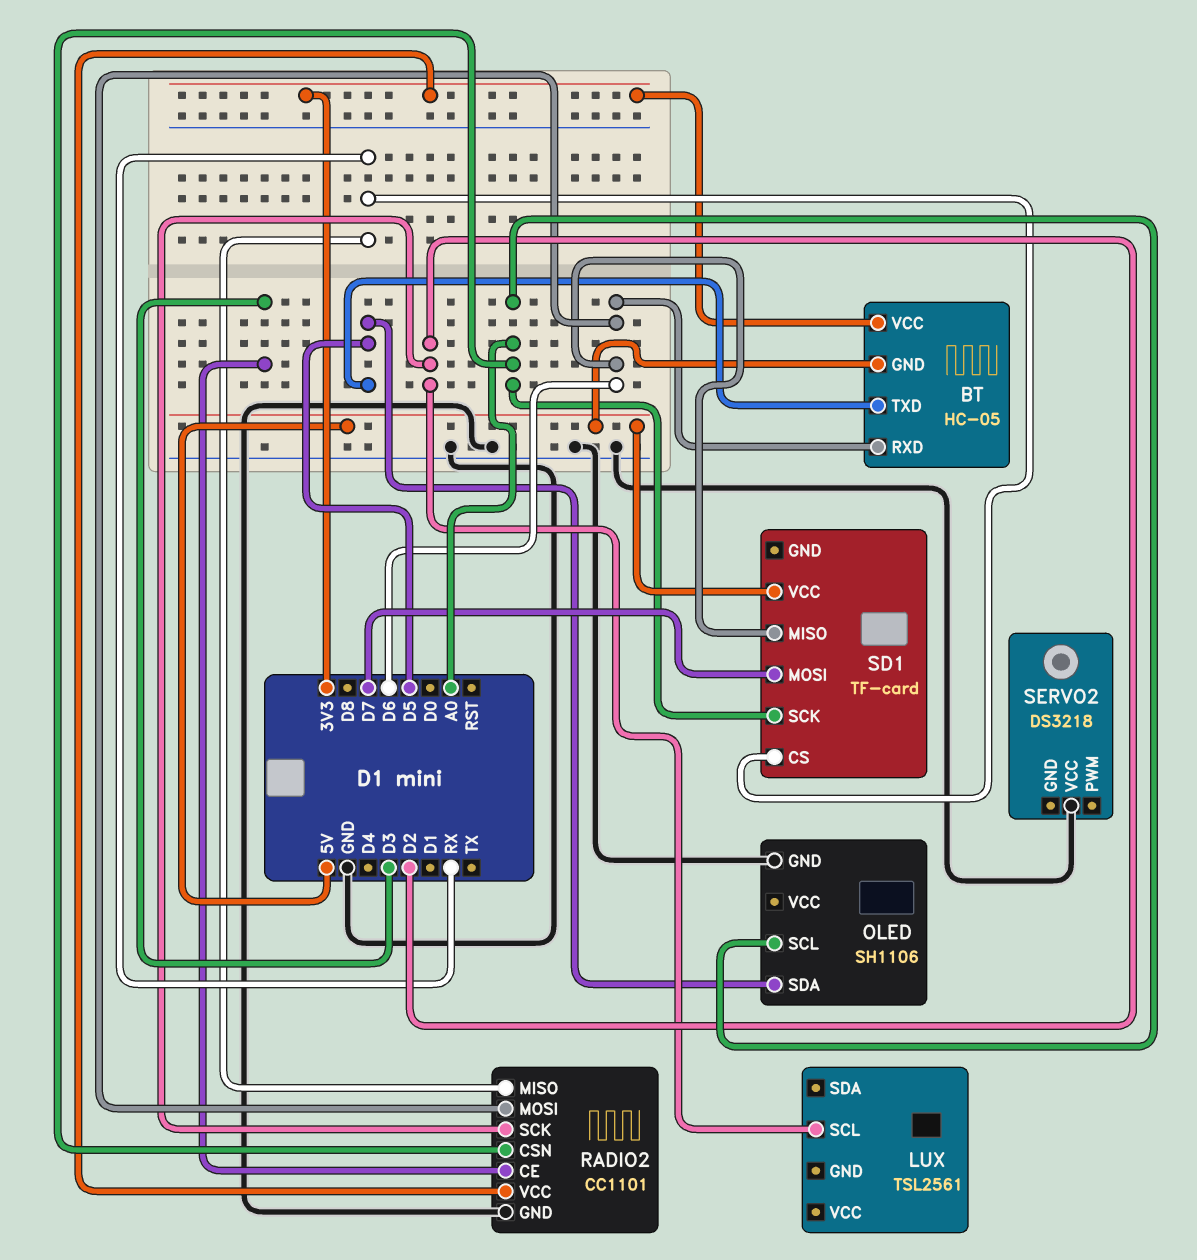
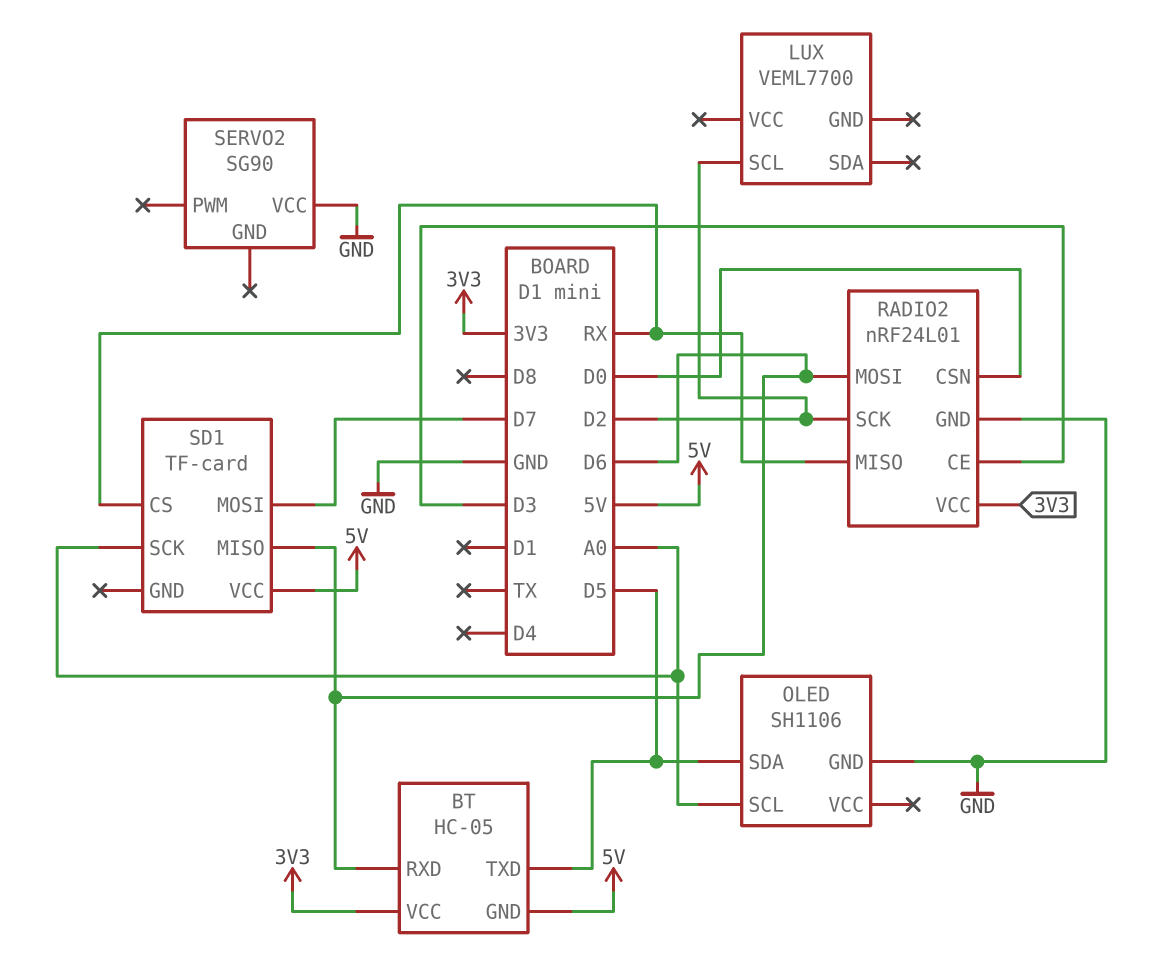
LUX: TSL2561 -> VEML7700
RADIO2: CC1101 -> nRF24L01
RADIO2 pin CSN: A0 -> D0
SERVO2: DS3218 -> SG90

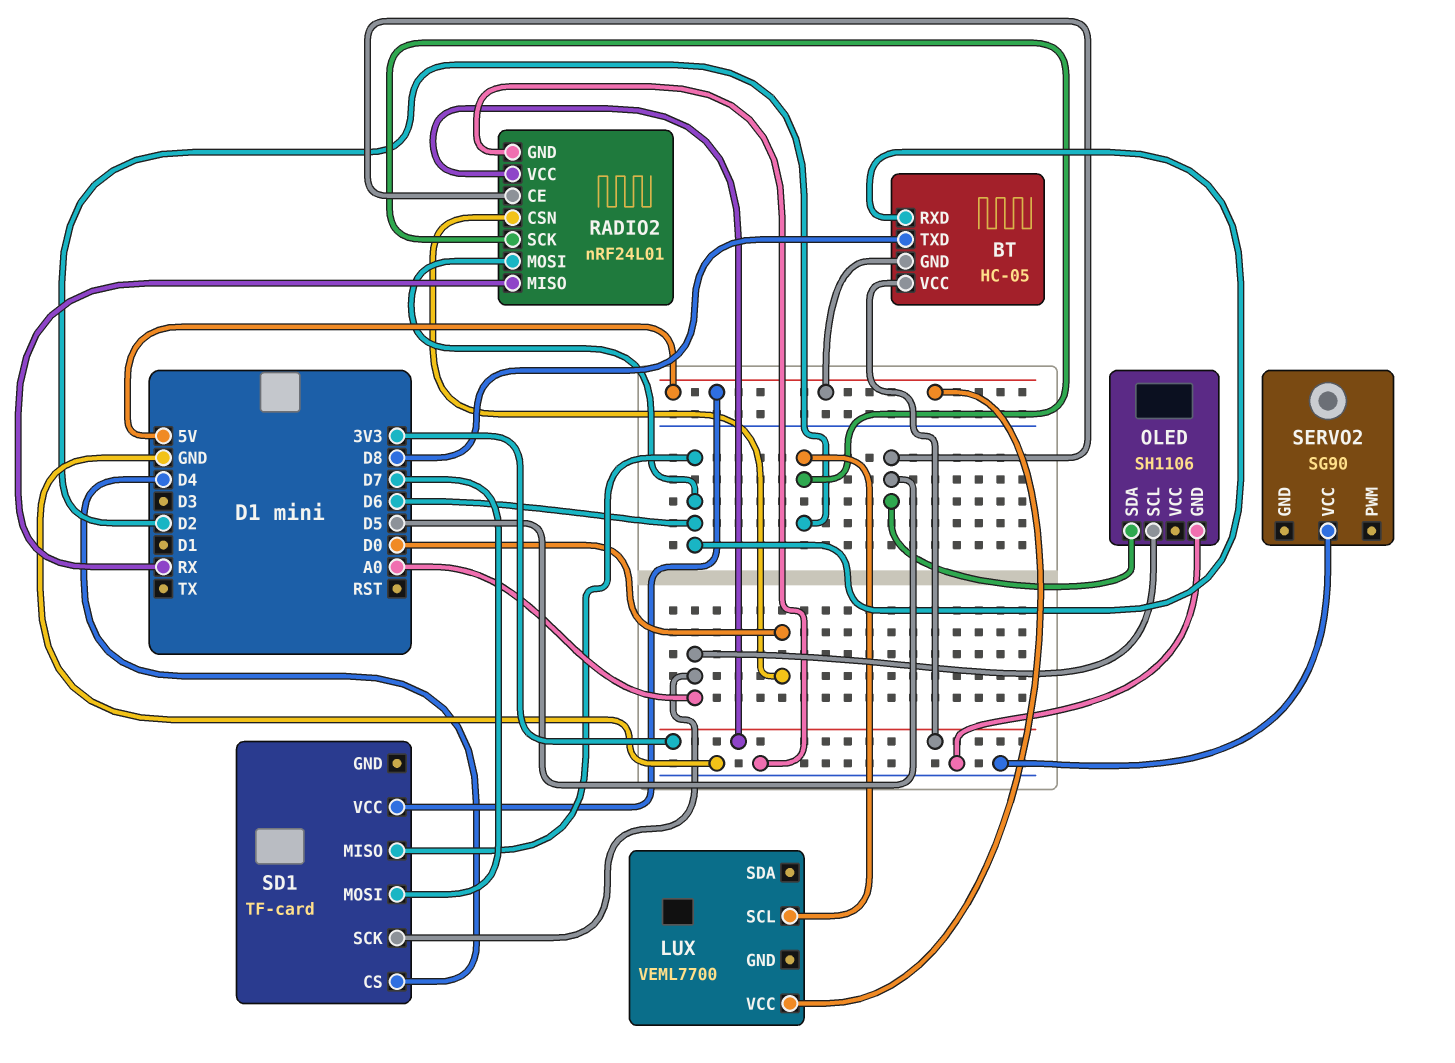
BT pin TXD: D5 -> D8
LUX pin VCC: none -> 5V
RADIO2 pin CE: D3 -> D5
SD1 pin CS: RX -> D4

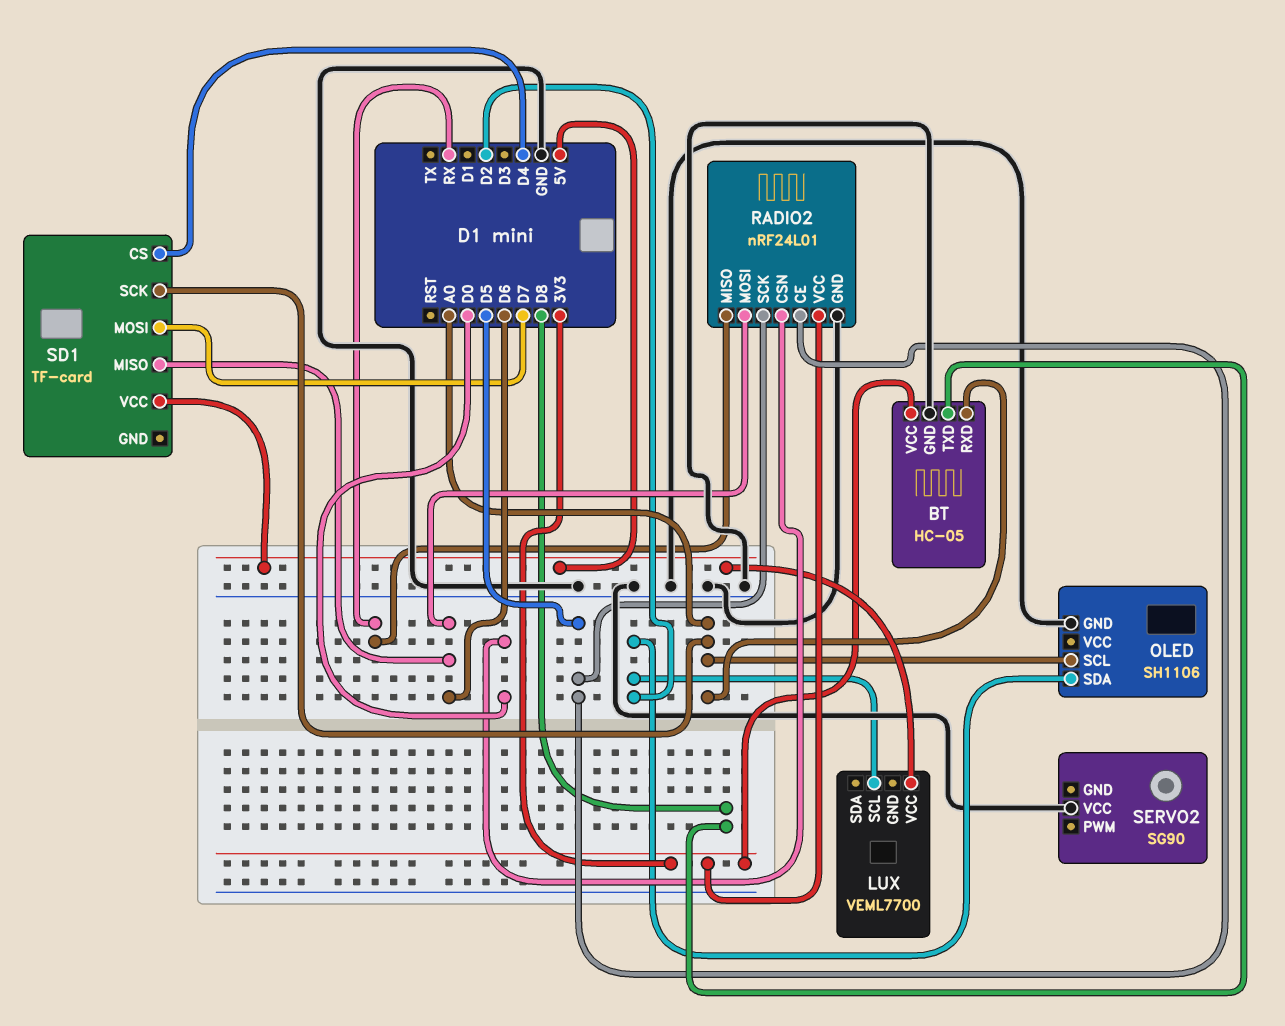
BT pin GND: 5V -> GND
BT pin RXD: D6 -> A0
OLED pin SDA: D5 -> D2
RADIO2 pin SCK: D2 -> D5

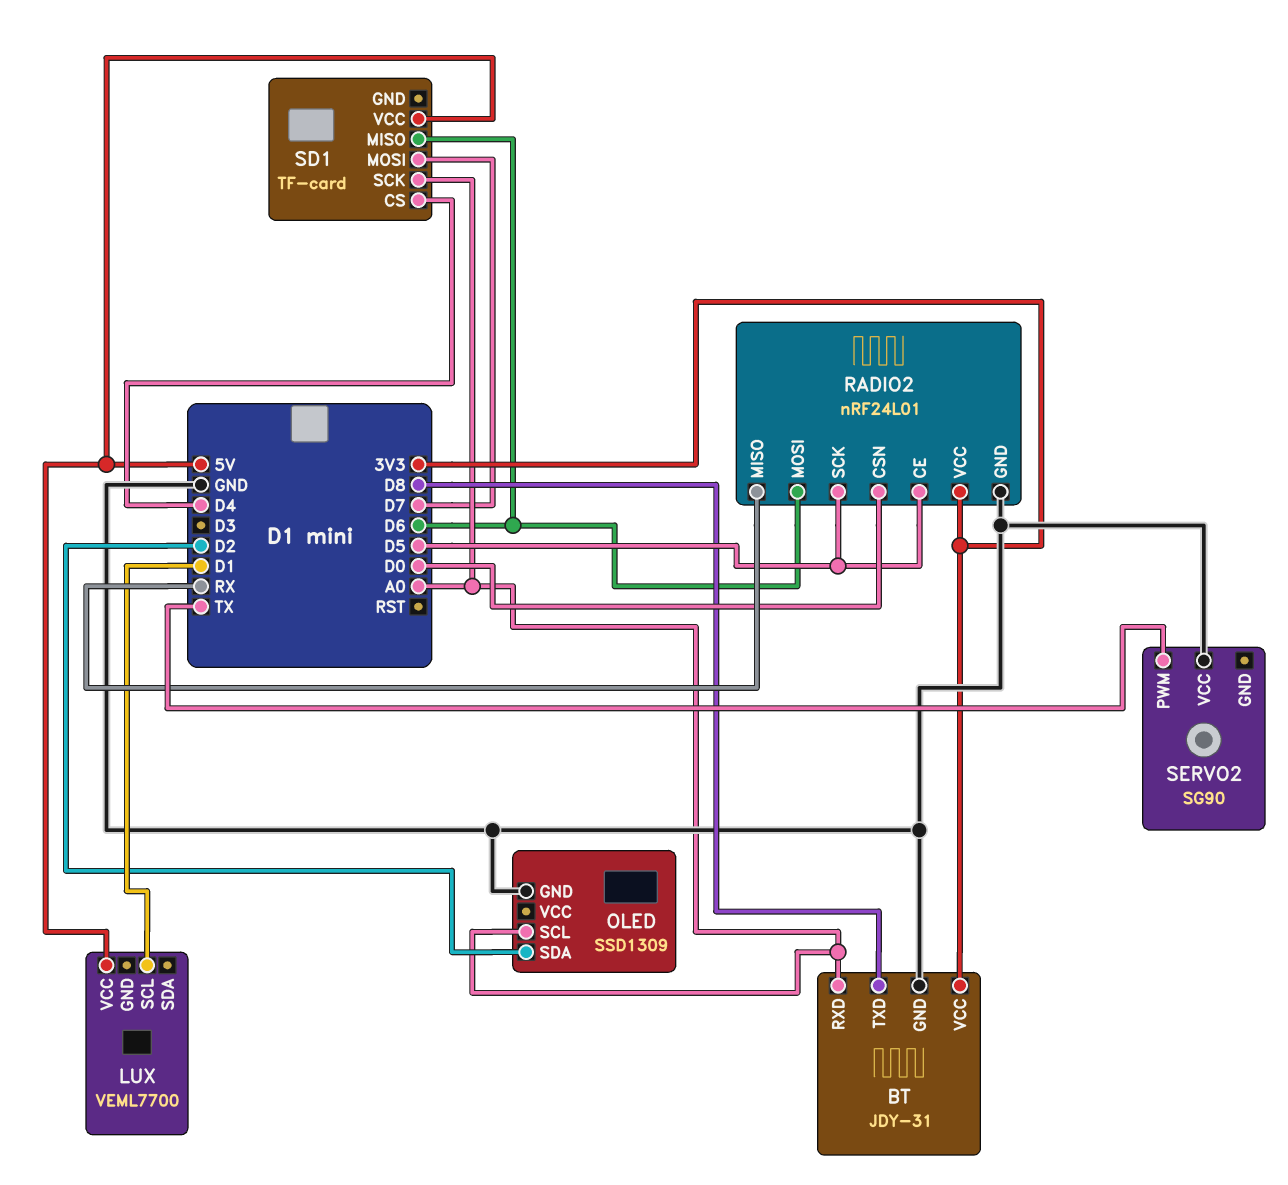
BT: HC-05 -> JDY-31
LUX pin SCL: D2 -> D1
OLED: SH1106 -> SSD1309
SERVO2 pin PWM: none -> TX

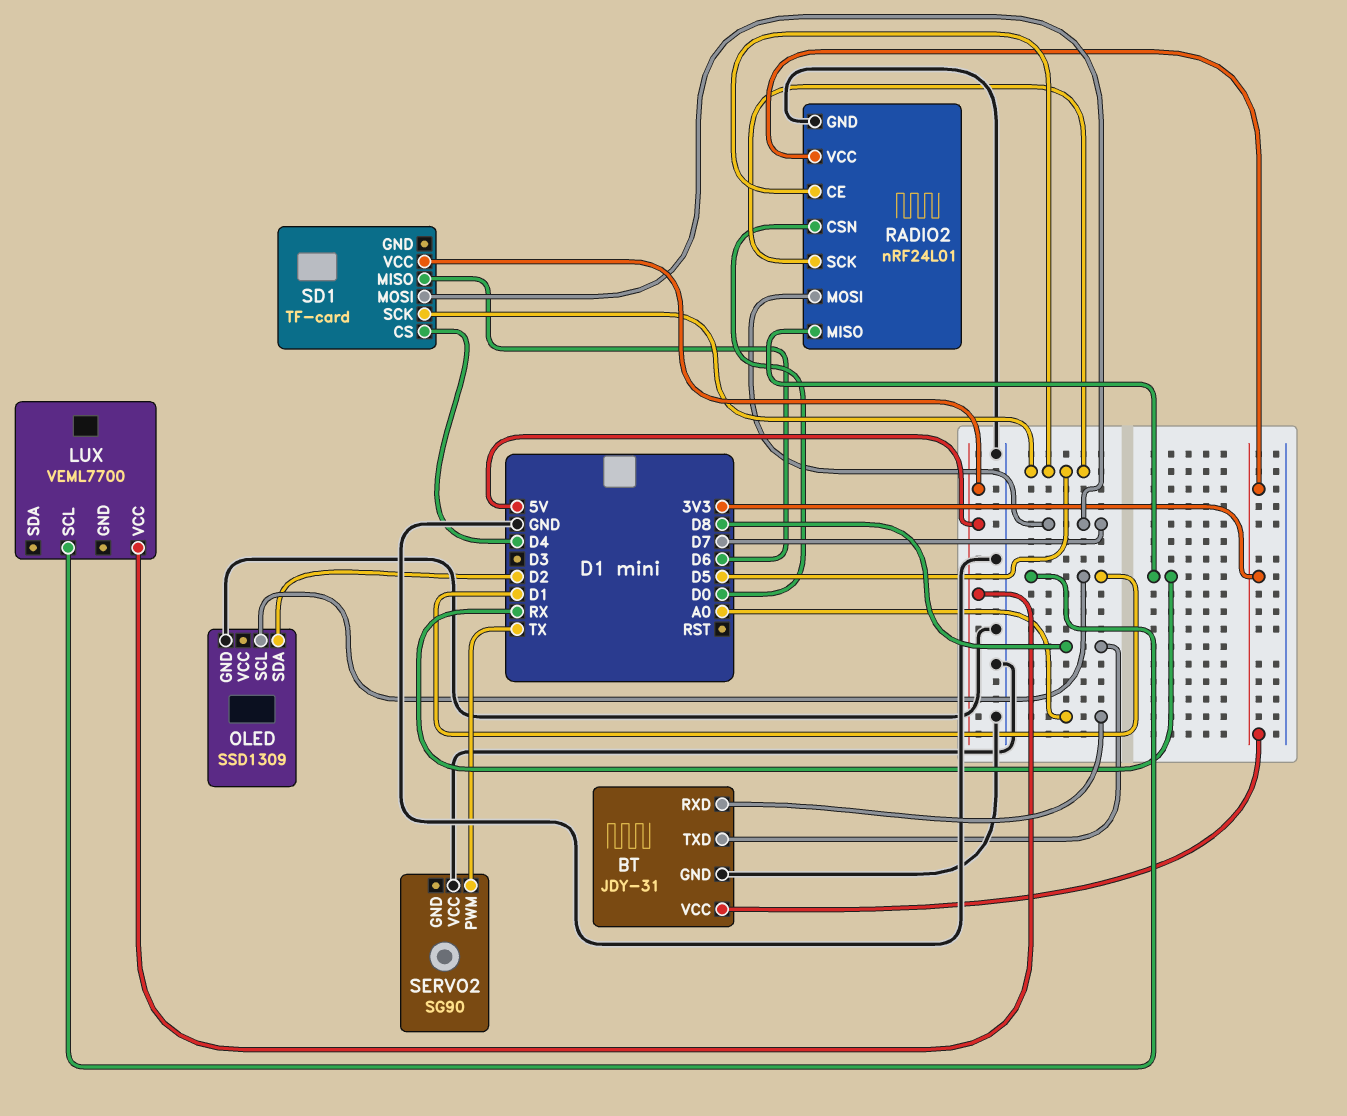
OLED pin SCL: A0 -> D1
RADIO2 pin MOSI: D6 -> D7
SD1 pin SCK: A0 -> D5

